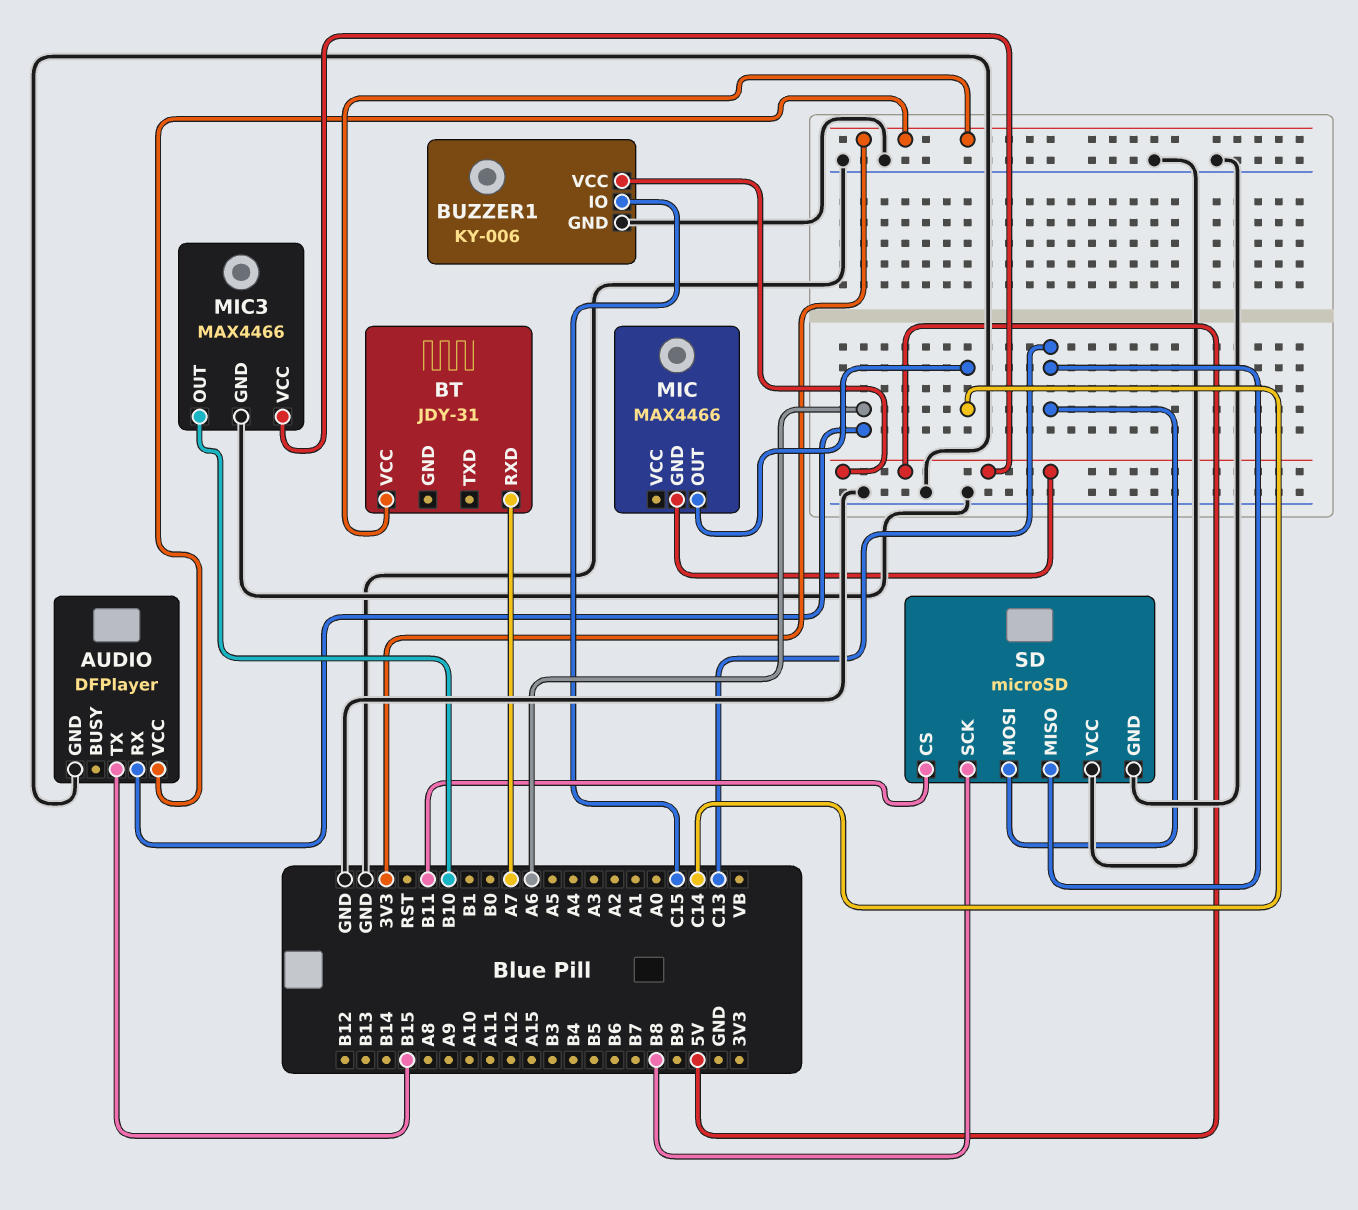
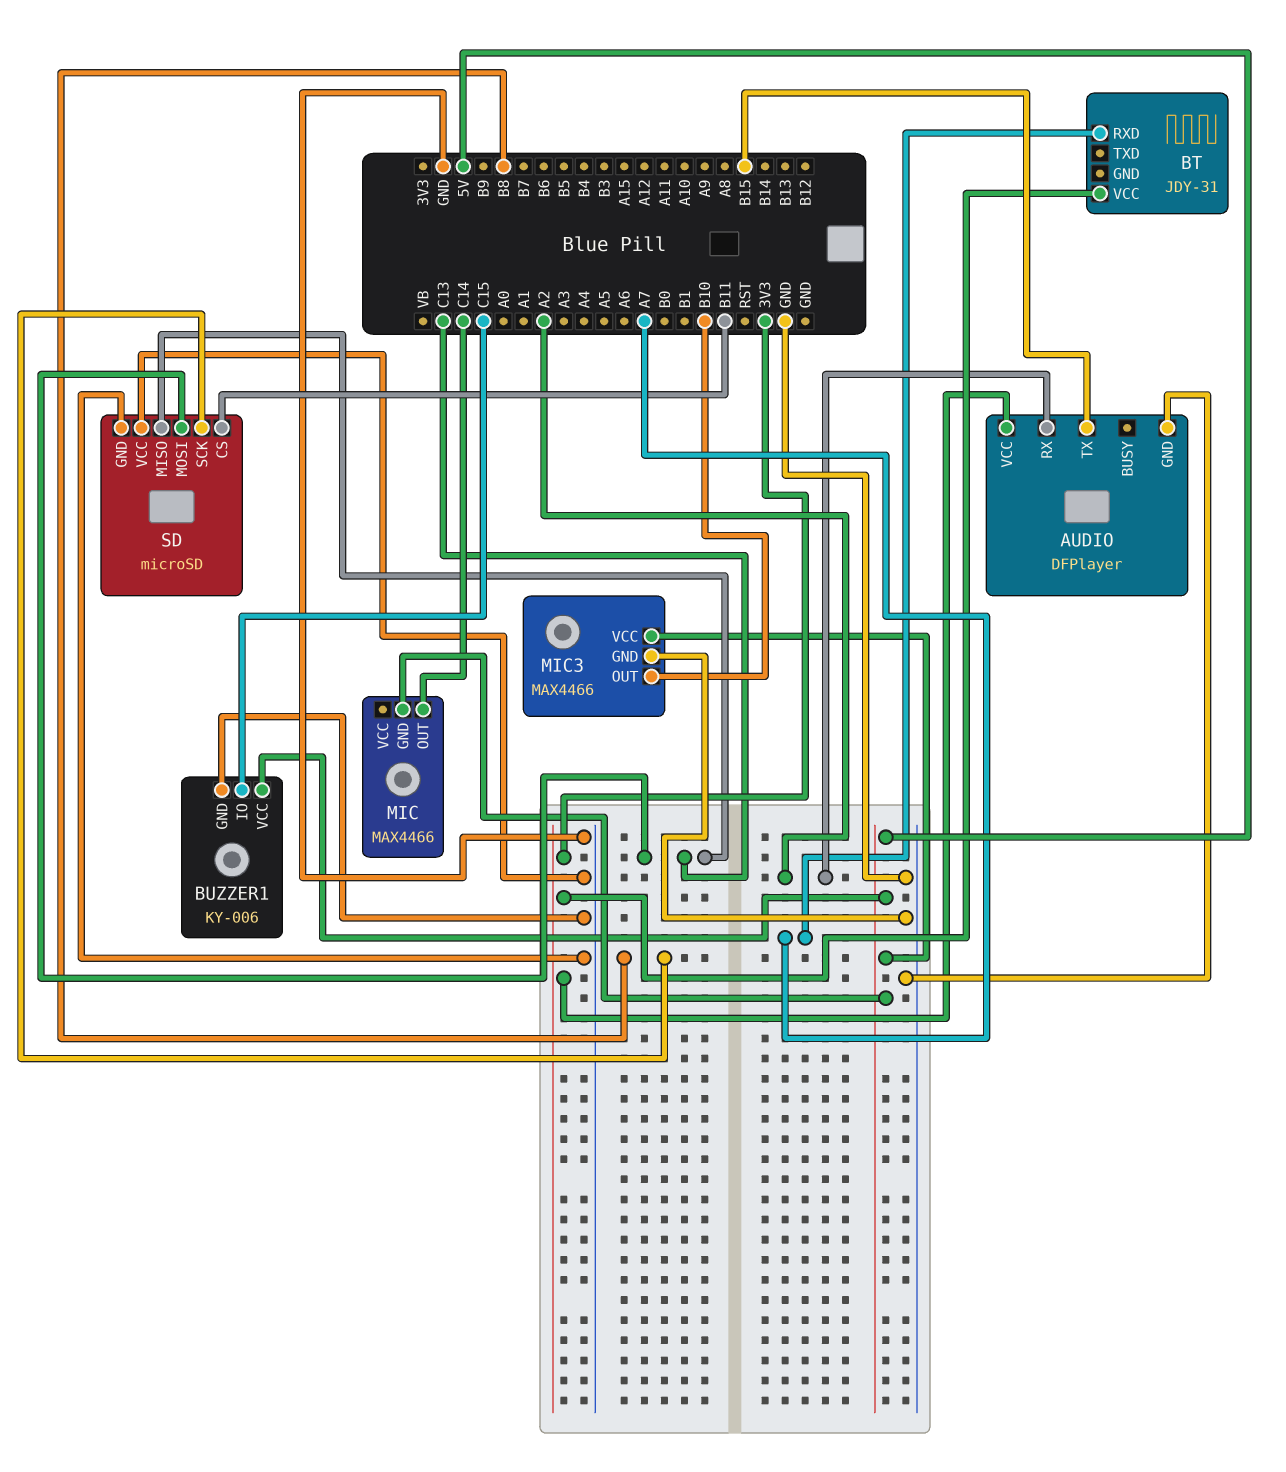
AUDIO pin RX: A6 -> A2

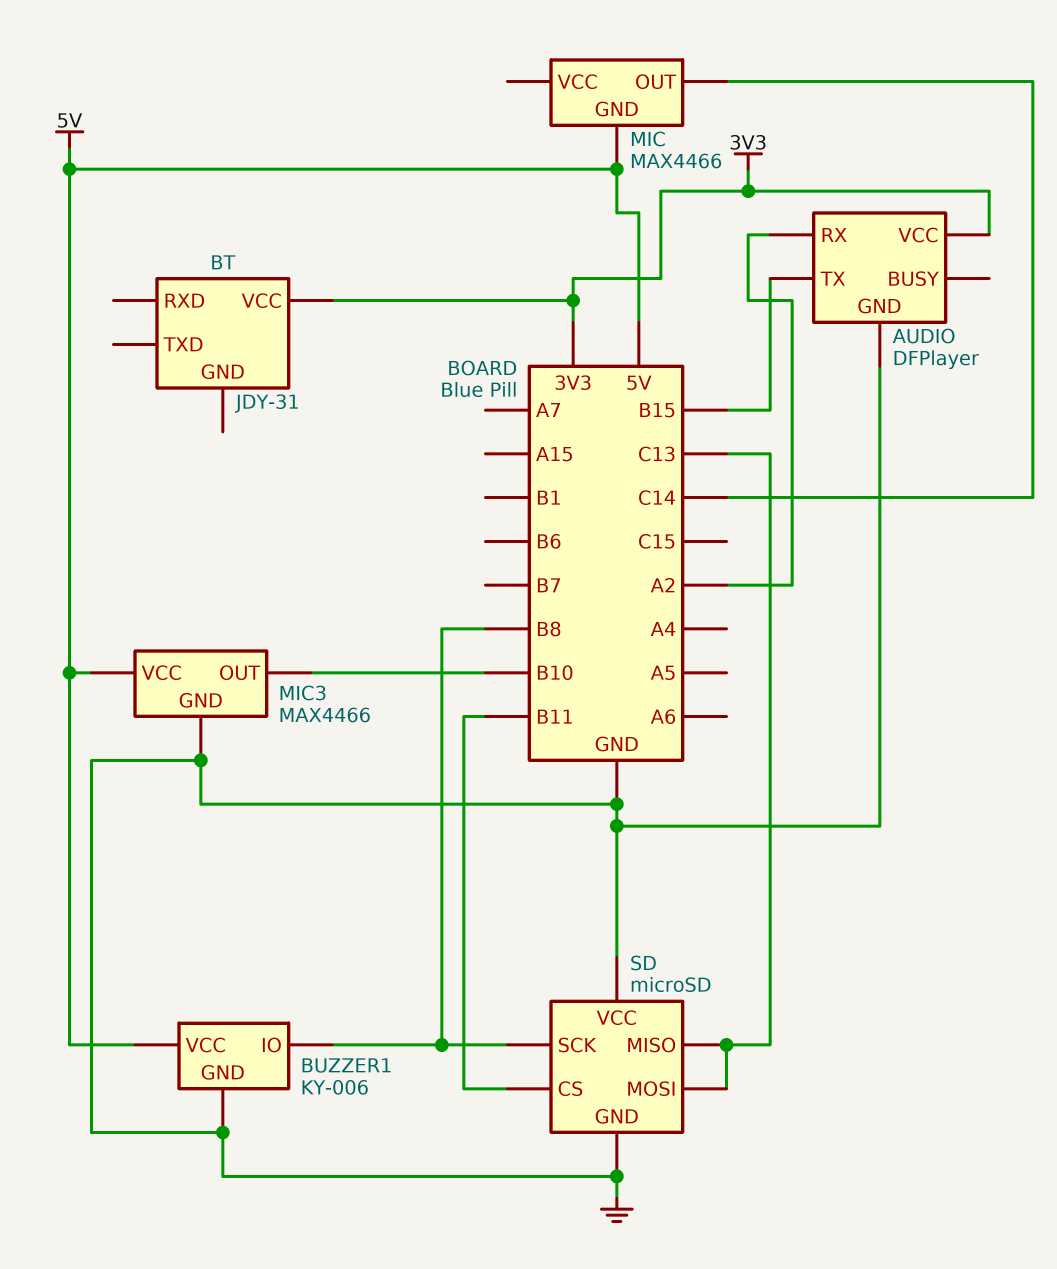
BT pin RXD: A7 -> none
BUZZER1 pin IO: C15 -> B8

